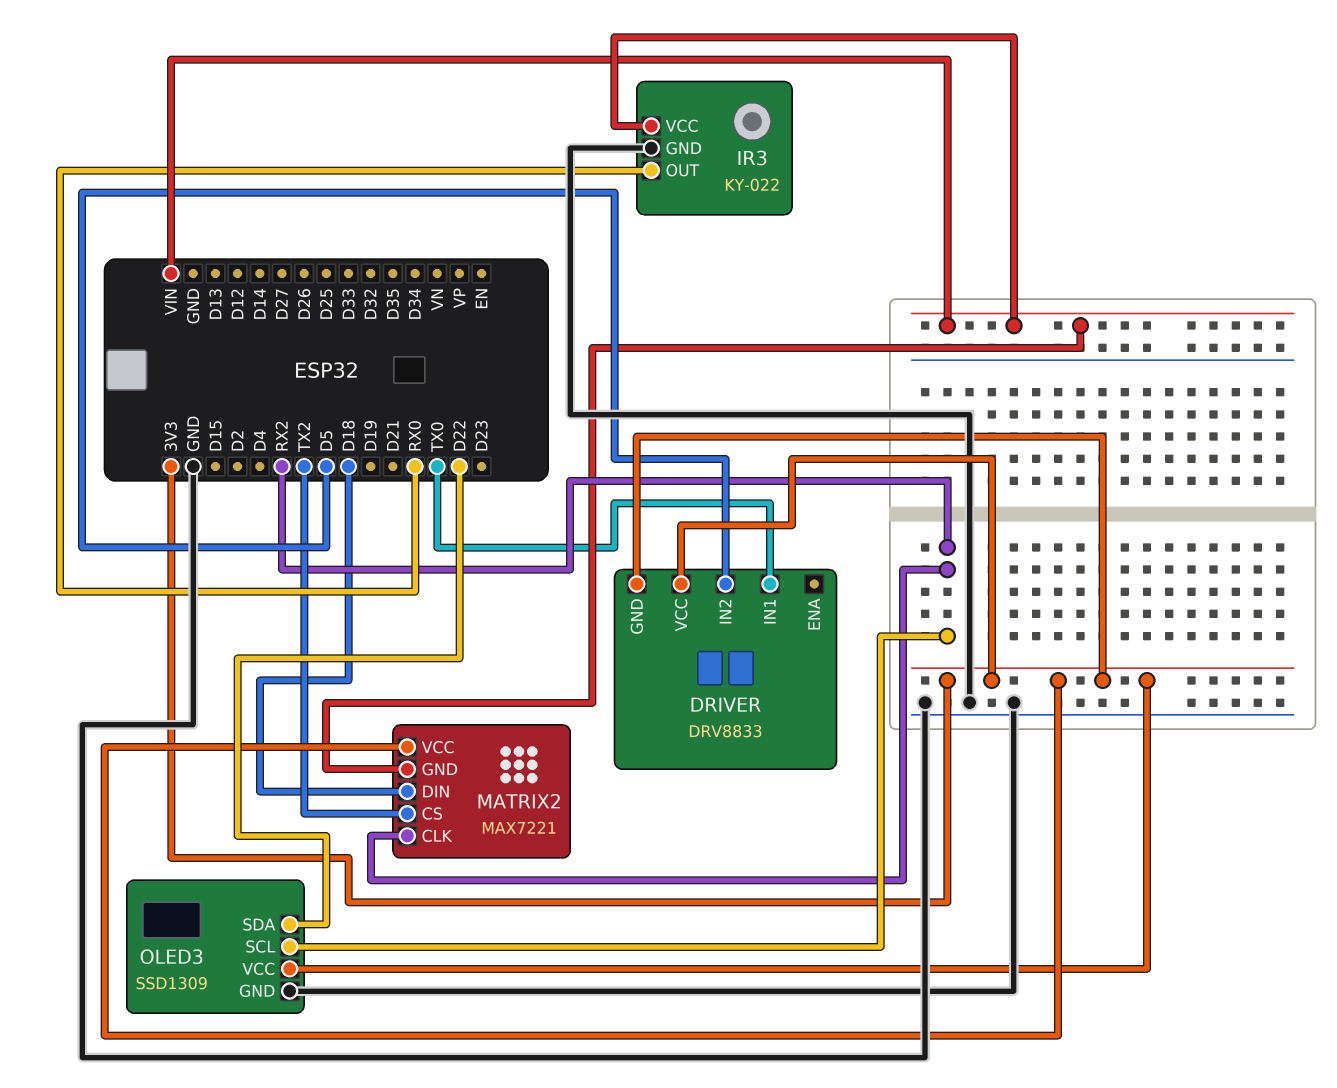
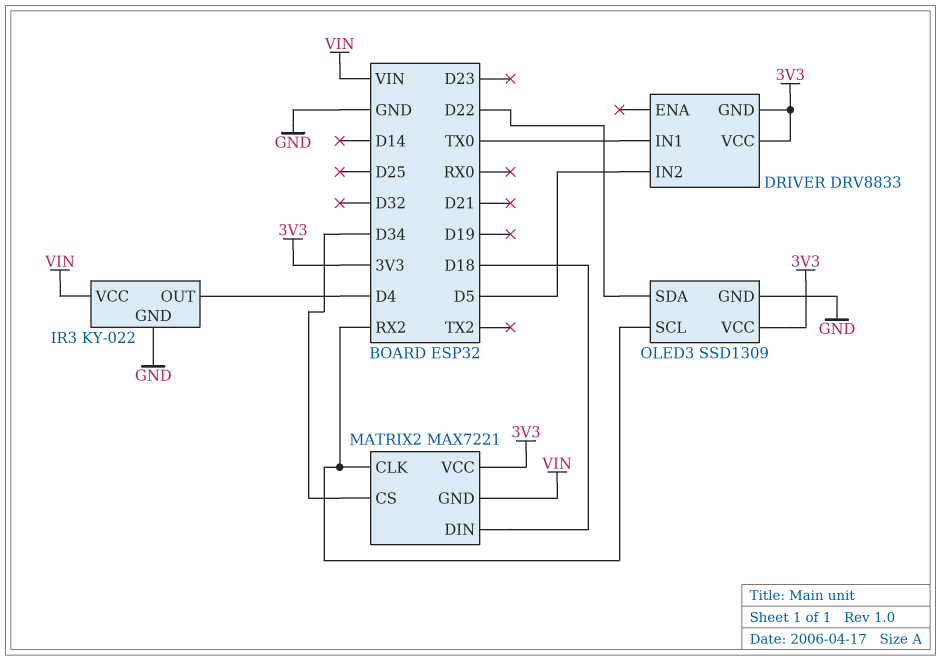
IR3 pin OUT: RX0 -> D4
MATRIX2 pin CS: TX2 -> D34

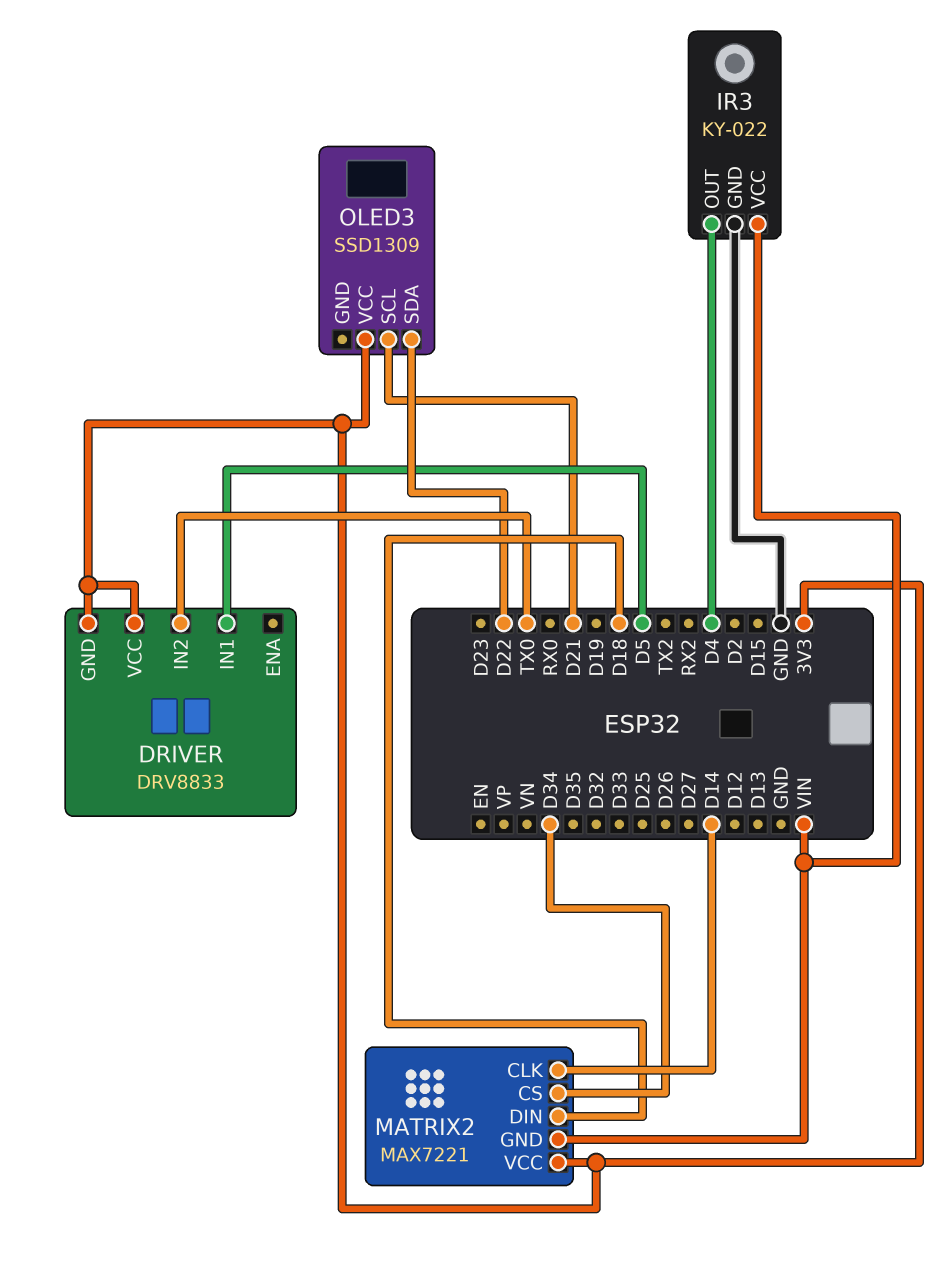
DRIVER pin IN1: TX0 -> D5
DRIVER pin IN2: D5 -> TX0
MATRIX2 pin CLK: RX2 -> D14
OLED3 pin GND: GND -> none
OLED3 pin SCL: RX2 -> D21

